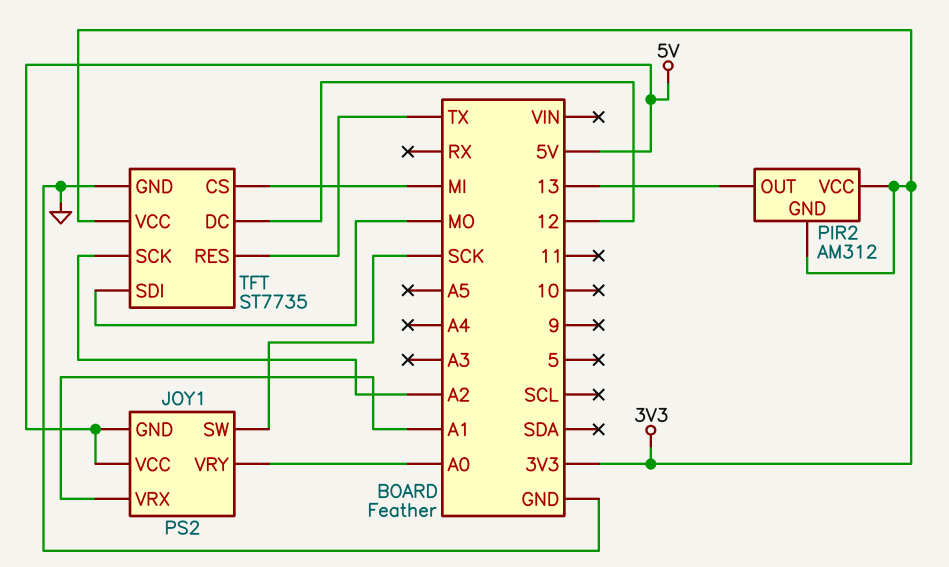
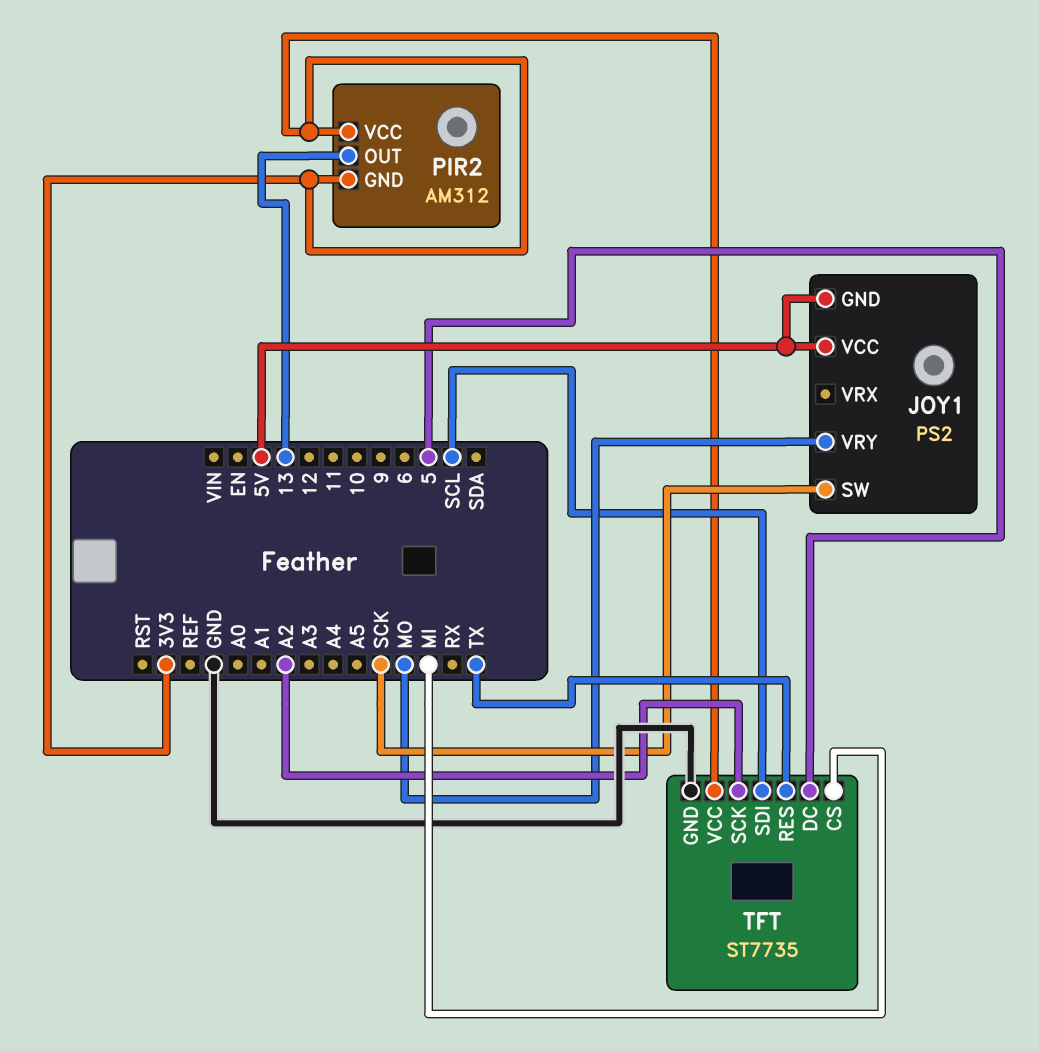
JOY1 pin VRX: A1 -> none
JOY1 pin VRY: A0 -> MO
TFT pin DC: 12 -> 5
TFT pin SDI: MO -> SCL

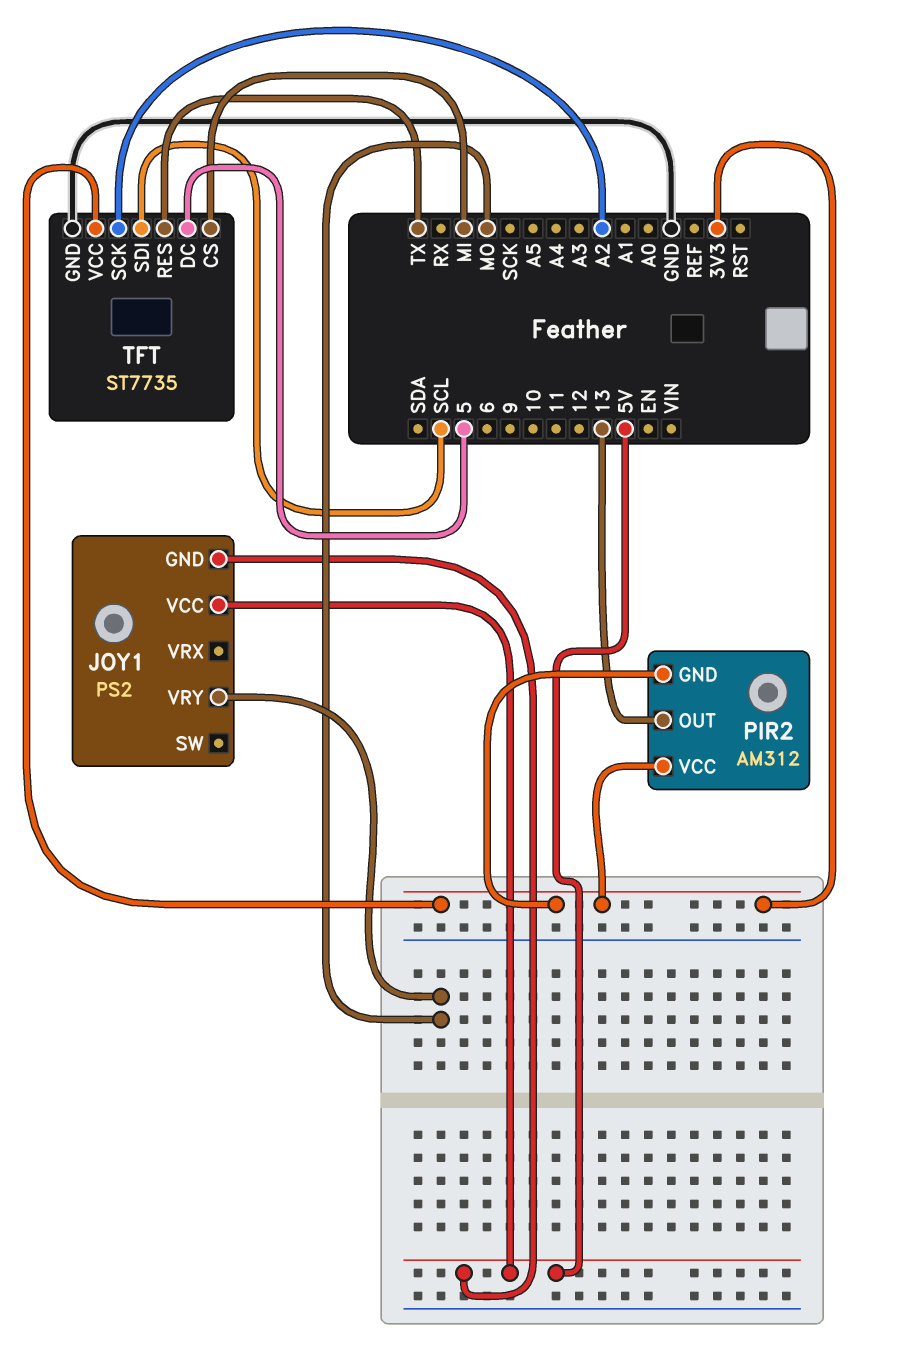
JOY1 pin SW: SCK -> none

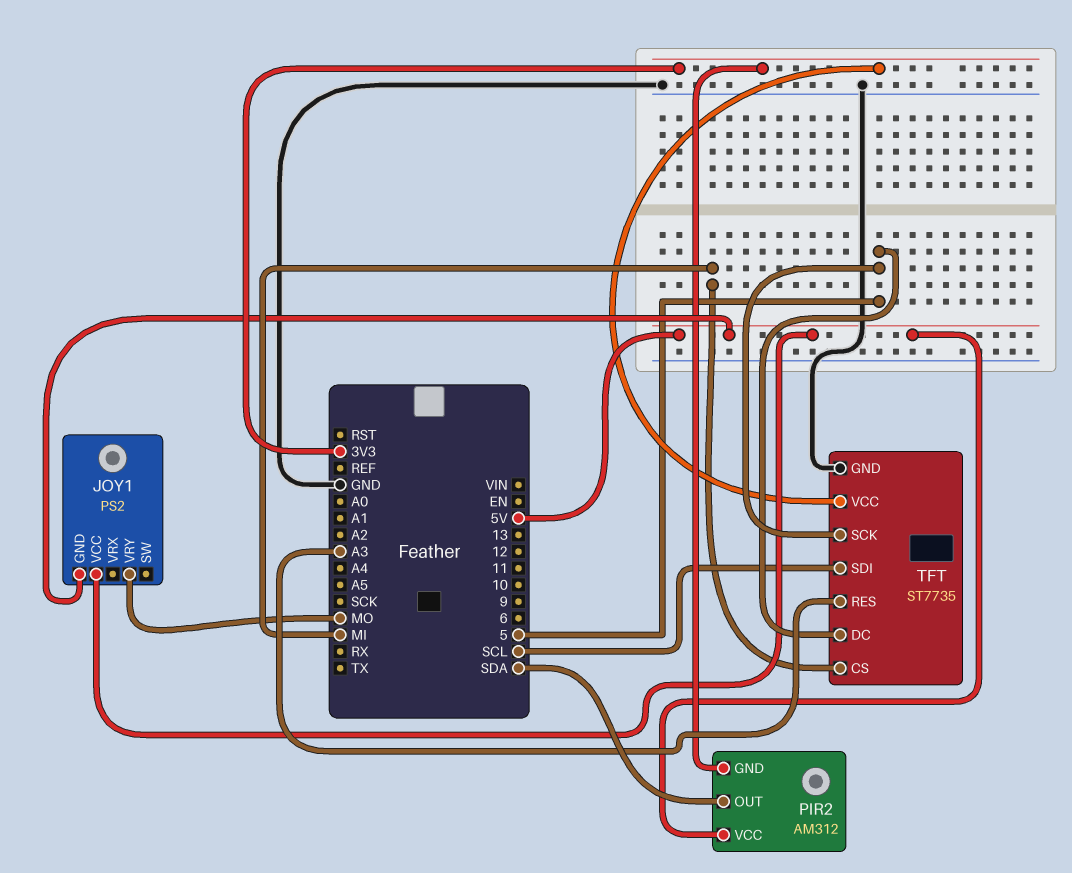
PIR2 pin OUT: 13 -> SDA
PIR2 pin VCC: 3V3 -> 5V
TFT pin RES: TX -> A3
TFT pin SCK: A2 -> 5

